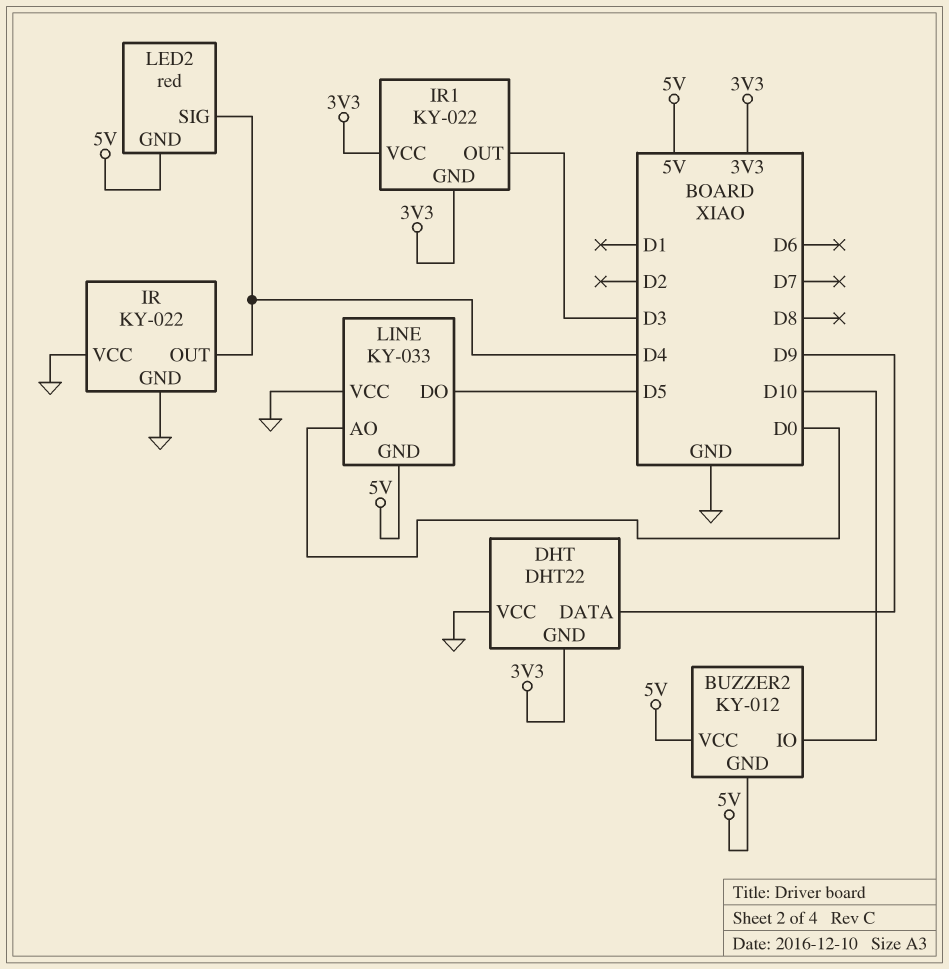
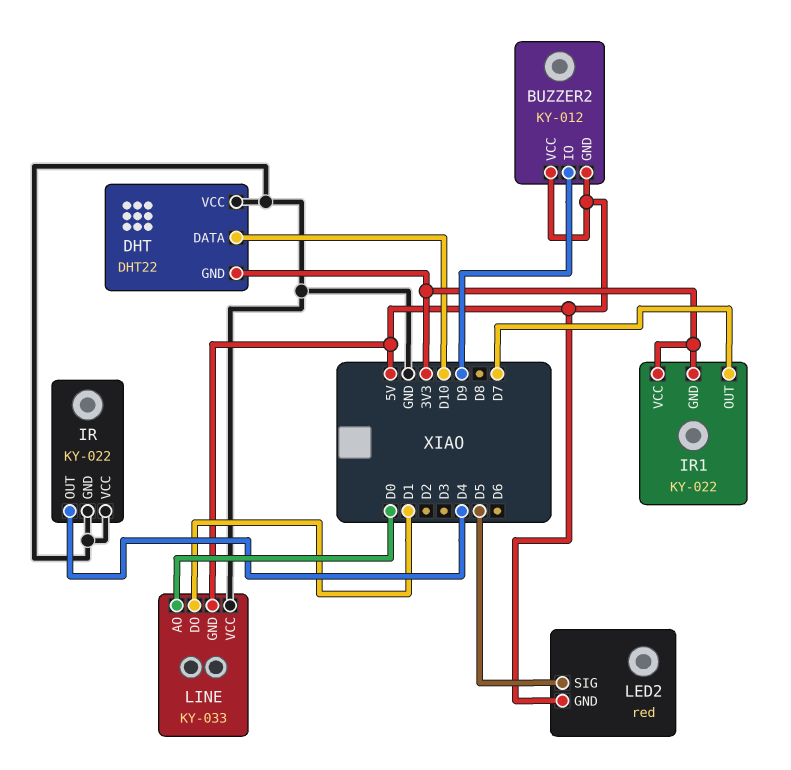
BUZZER2 pin IO: D10 -> D9
DHT pin DATA: D9 -> D10
IR1 pin OUT: D3 -> D7
LED2 pin SIG: D4 -> D5
LINE pin DO: D5 -> D1

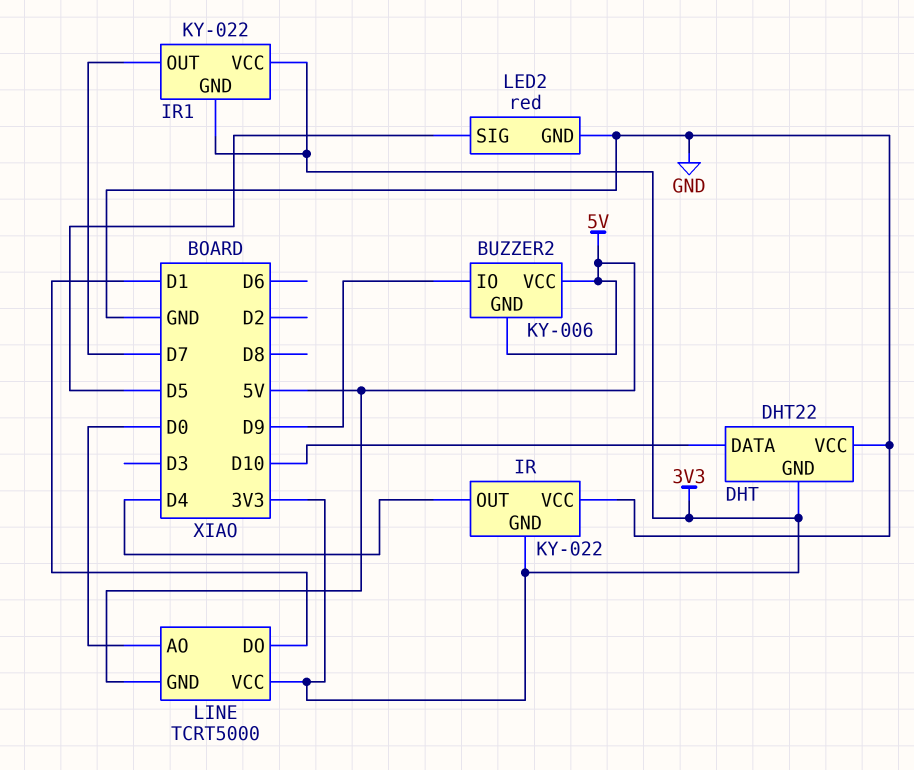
BUZZER2: KY-012 -> KY-006
IR pin GND: GND -> 3V3
LED2 pin GND: 5V -> GND
LINE: KY-033 -> TCRT5000
LINE pin VCC: GND -> 3V3

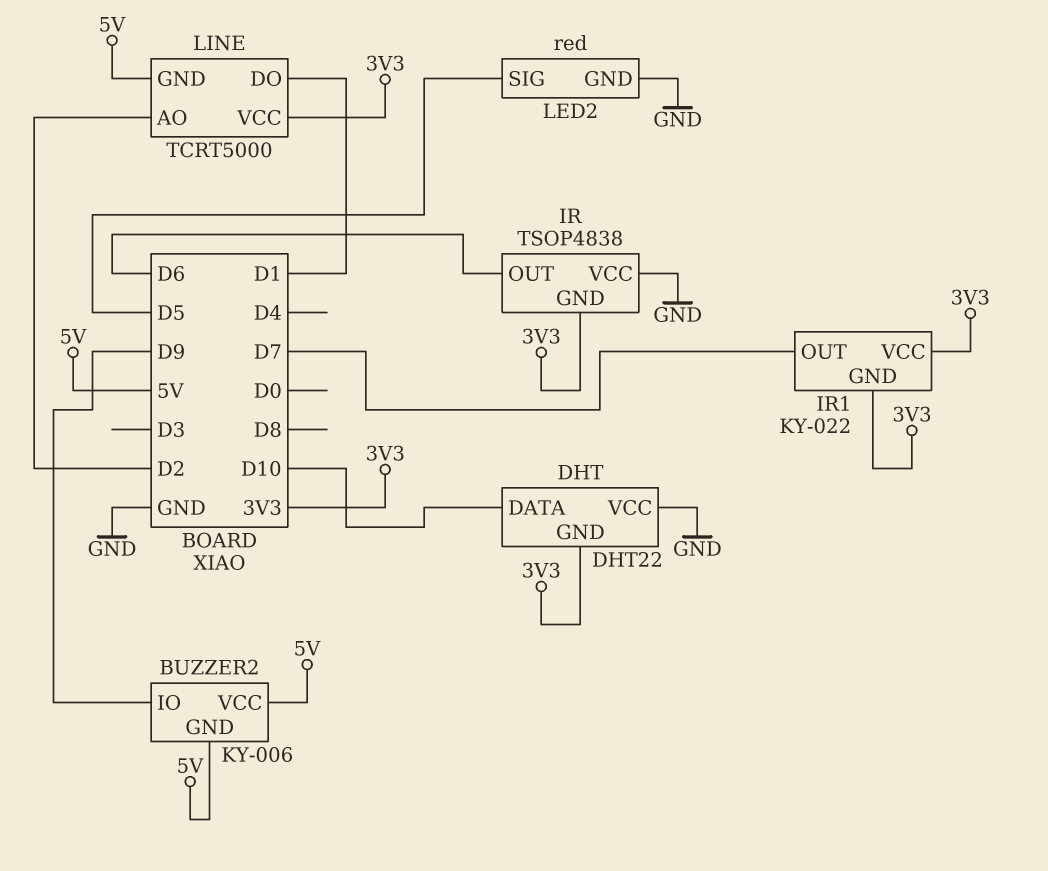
IR: KY-022 -> TSOP4838
IR pin OUT: D4 -> D6
LINE pin AO: D0 -> D2

